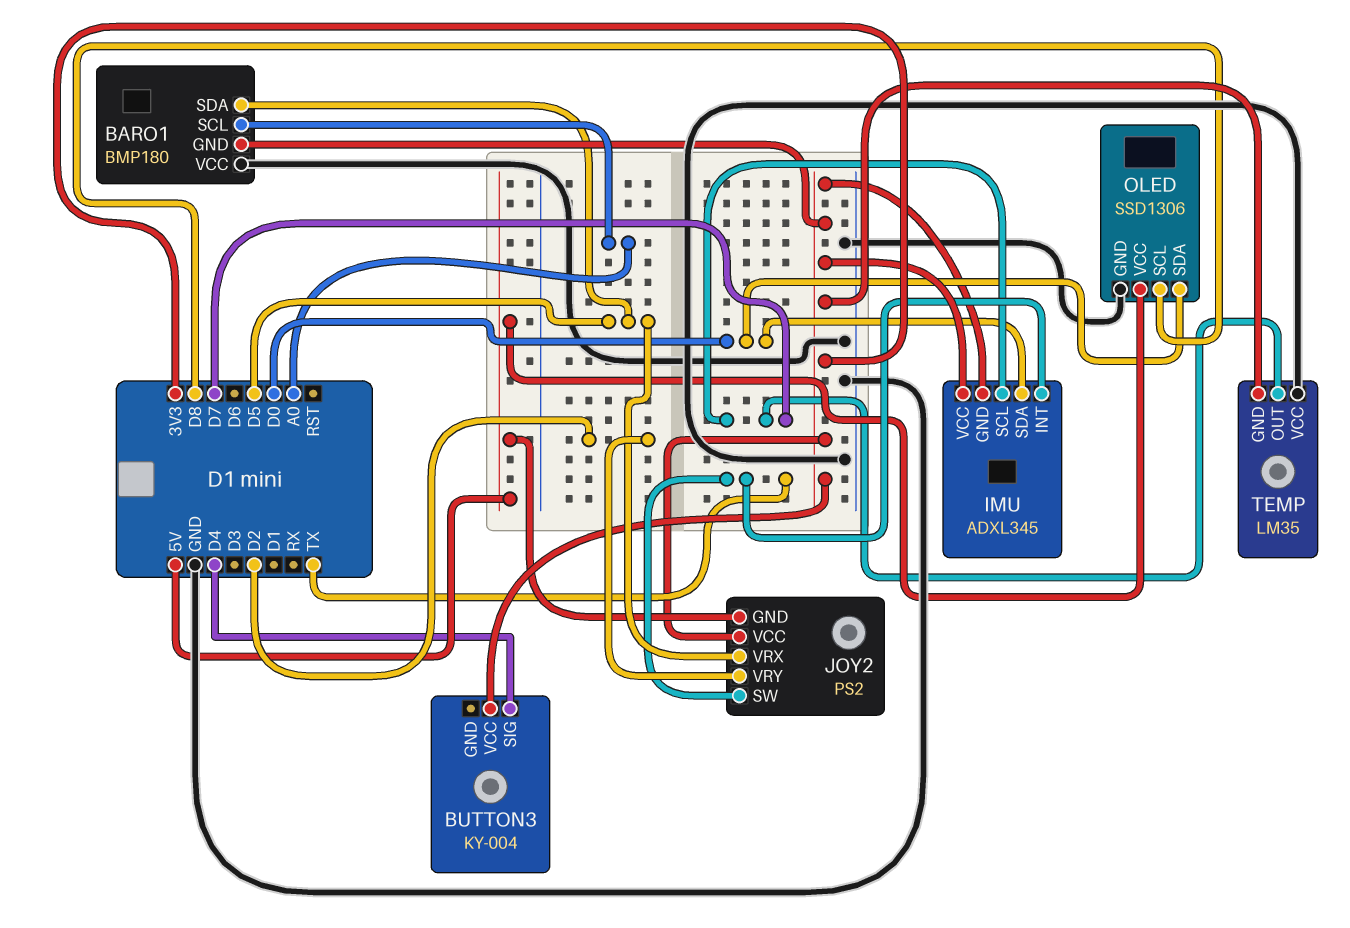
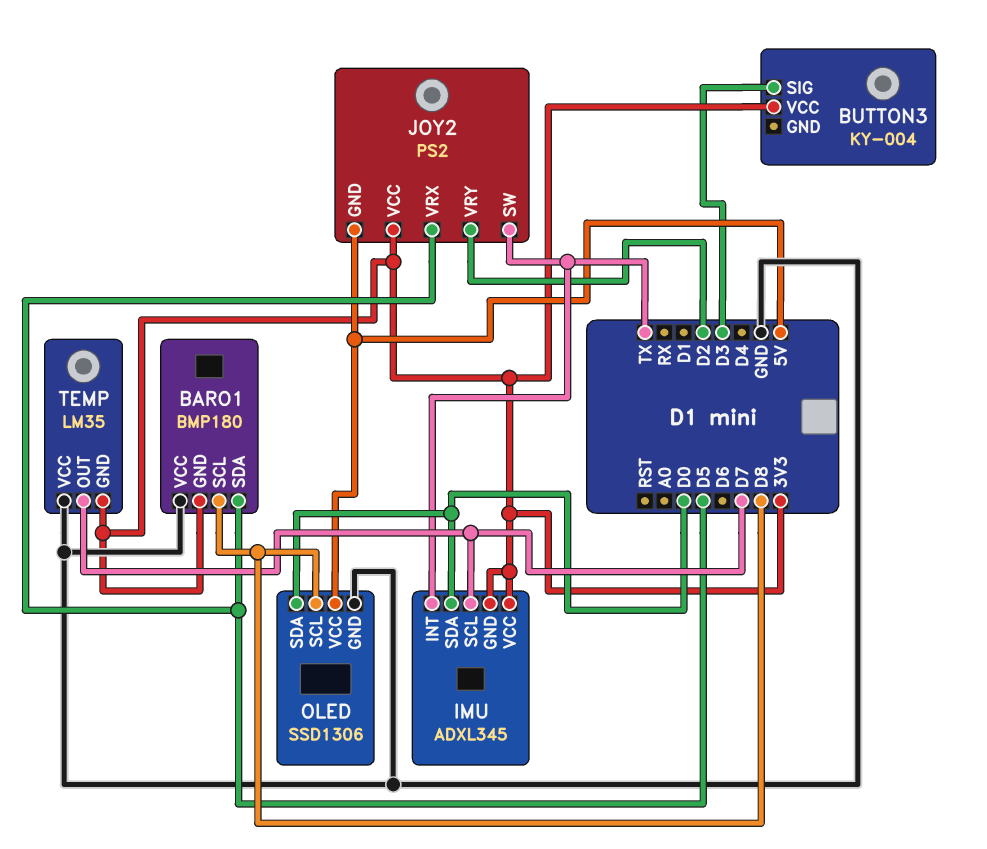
BARO1 pin SCL: A0 -> D8
BUTTON3 pin SIG: D4 -> D3

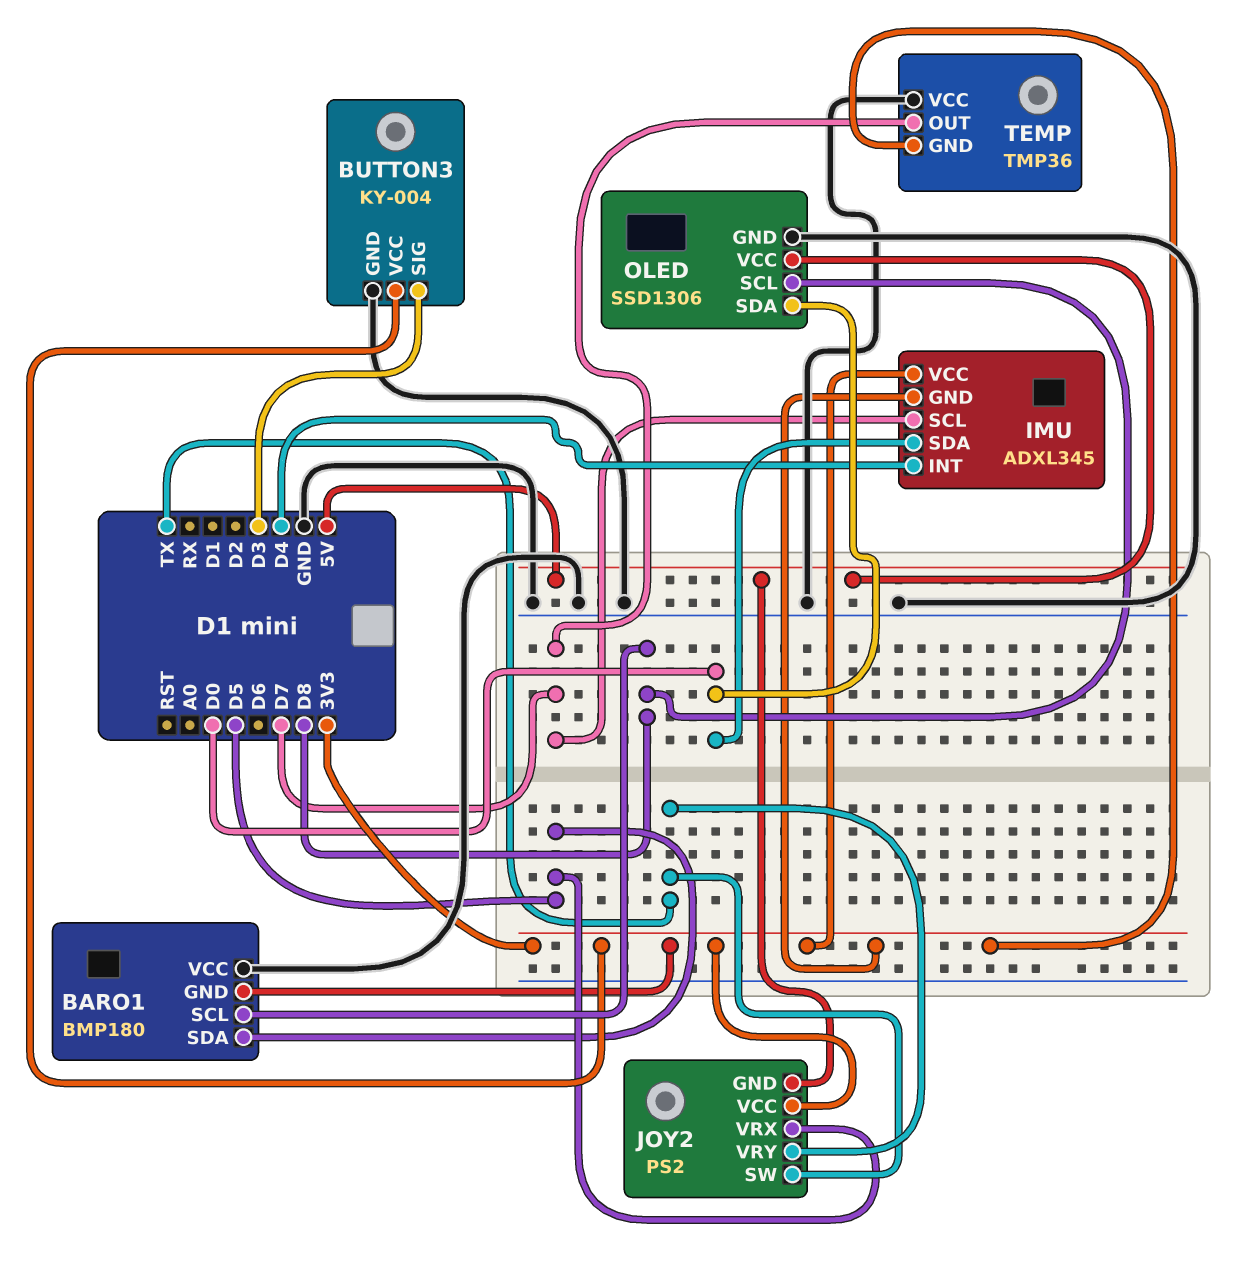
BUTTON3 pin GND: none -> GND
IMU pin INT: TX -> D4
JOY2 pin VRY: D2 -> TX
TEMP: LM35 -> TMP36

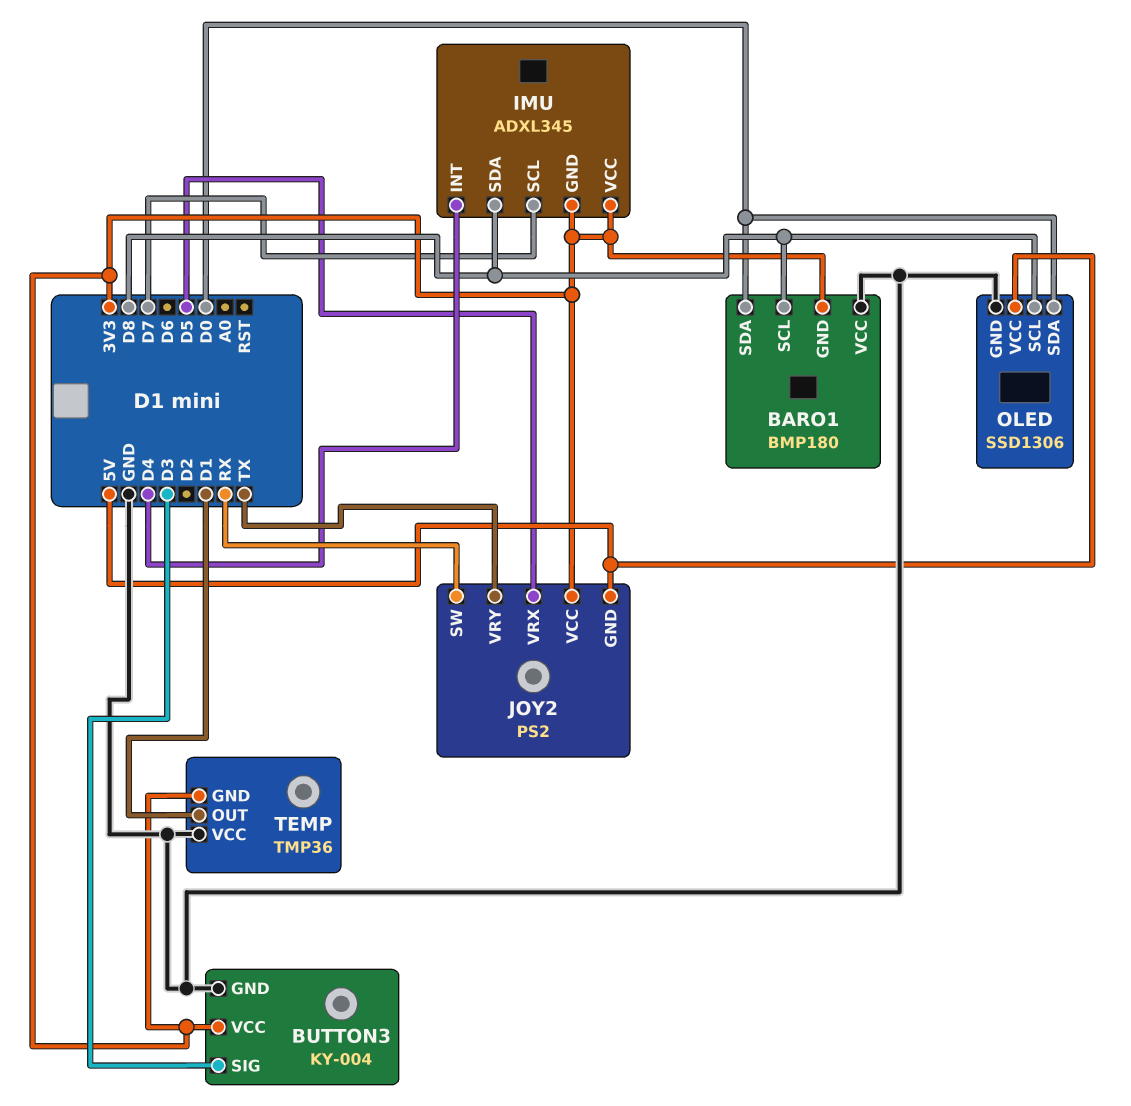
BARO1 pin SDA: D5 -> D0
IMU pin SDA: D0 -> D8
JOY2 pin SW: TX -> RX
TEMP pin OUT: D7 -> D1

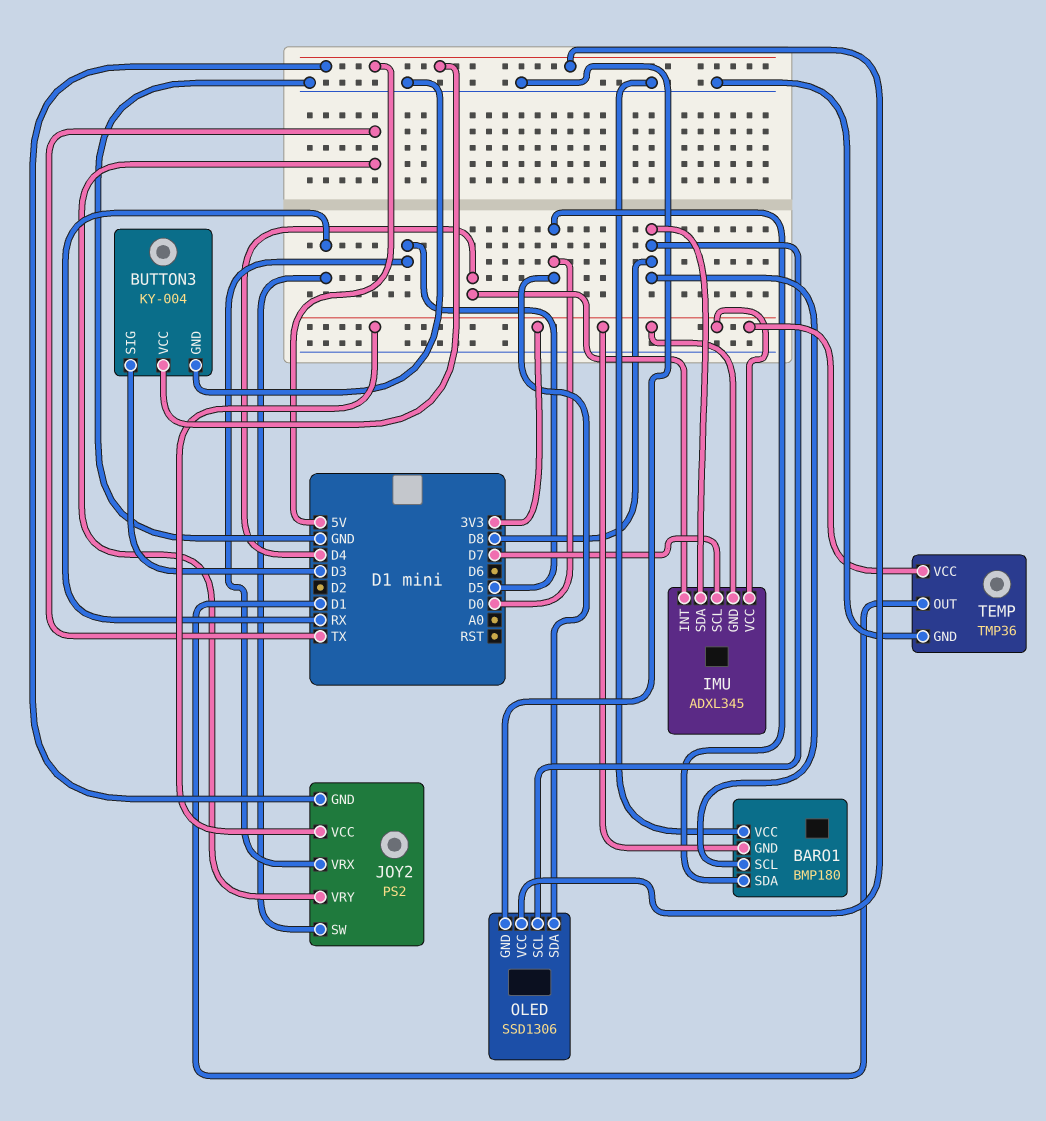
BUTTON3 pin VCC: 3V3 -> 5V
TEMP pin GND: 3V3 -> GND
TEMP pin VCC: GND -> 3V3

